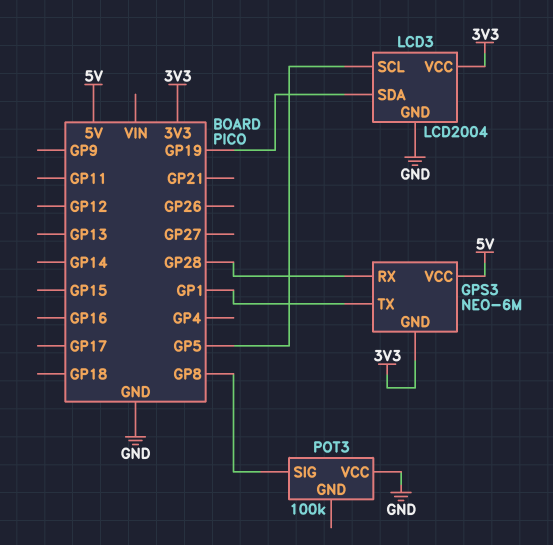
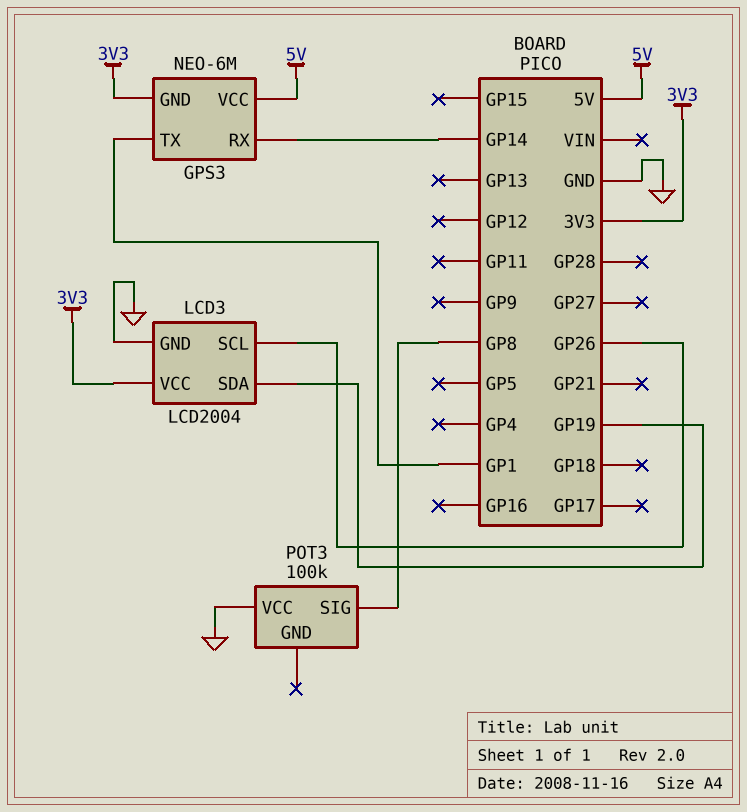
GPS3 pin RX: GP28 -> GP14
LCD3 pin SCL: GP5 -> GP26

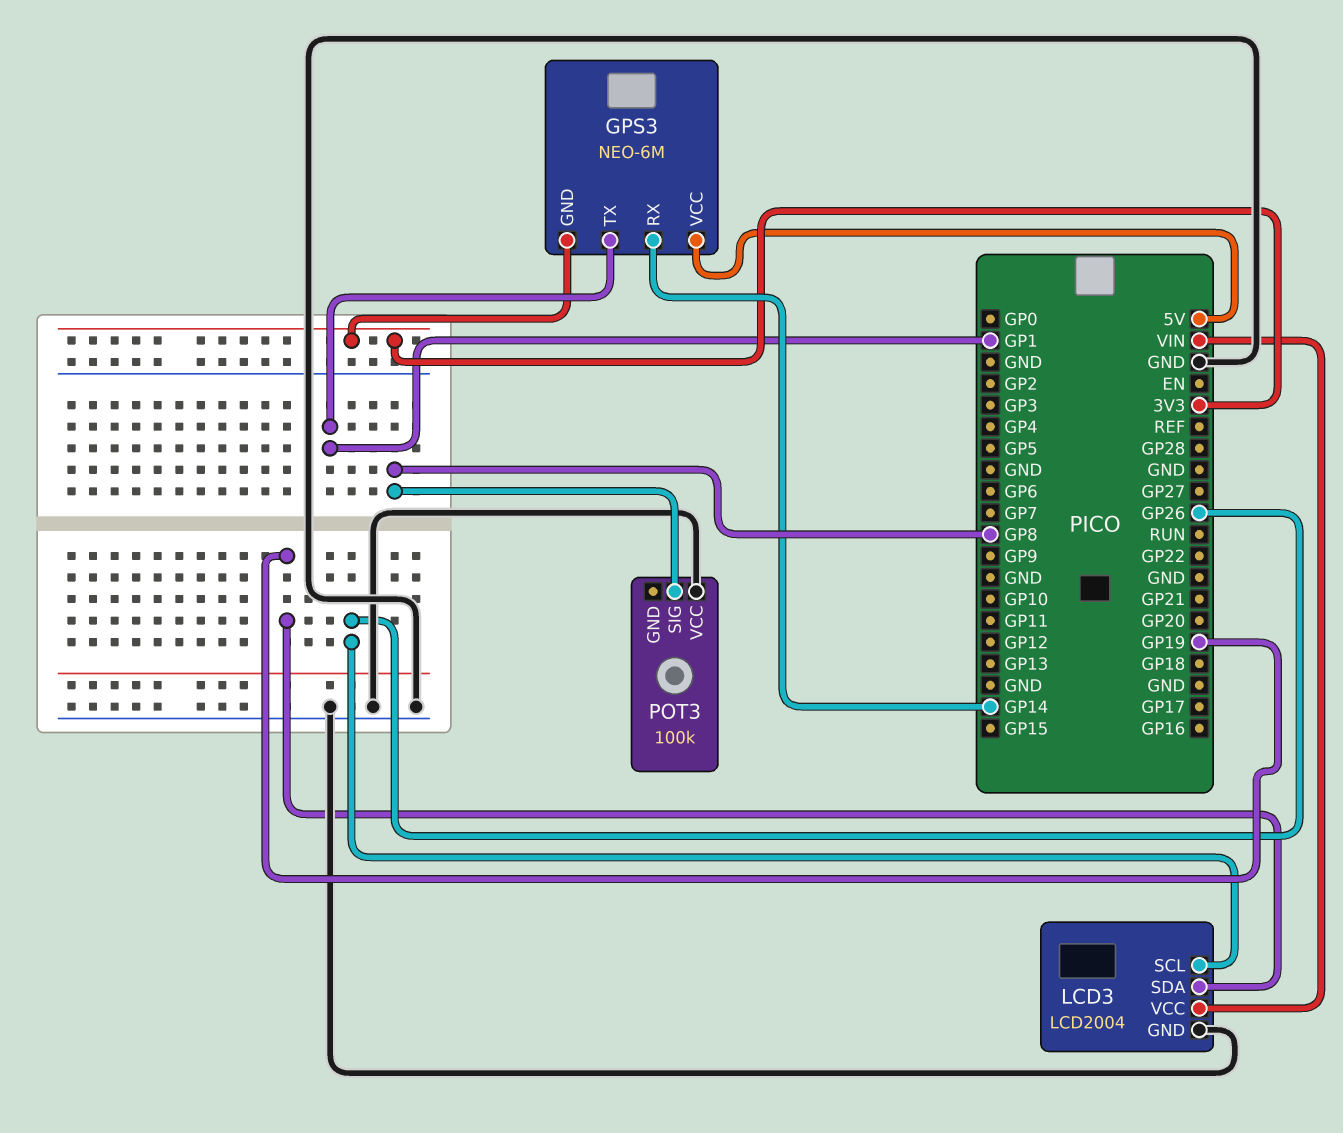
LCD3 pin VCC: 3V3 -> VIN

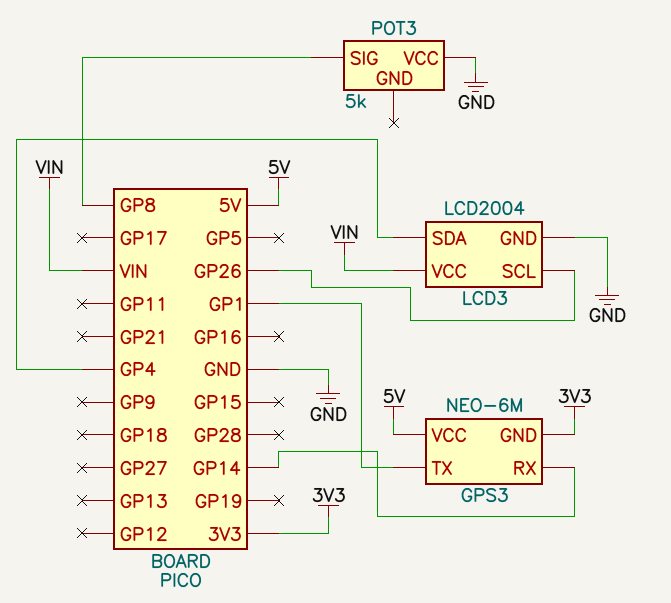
LCD3 pin SDA: GP19 -> GP4
POT3: 100k -> 5k

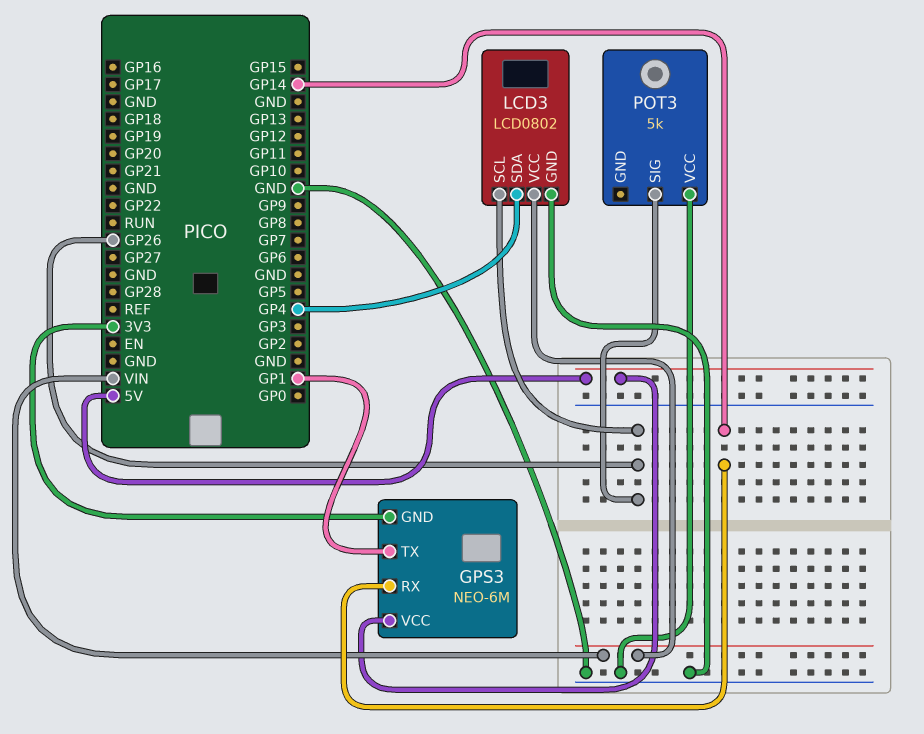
LCD3: LCD2004 -> LCD0802
POT3 pin SIG: GP8 -> GP26

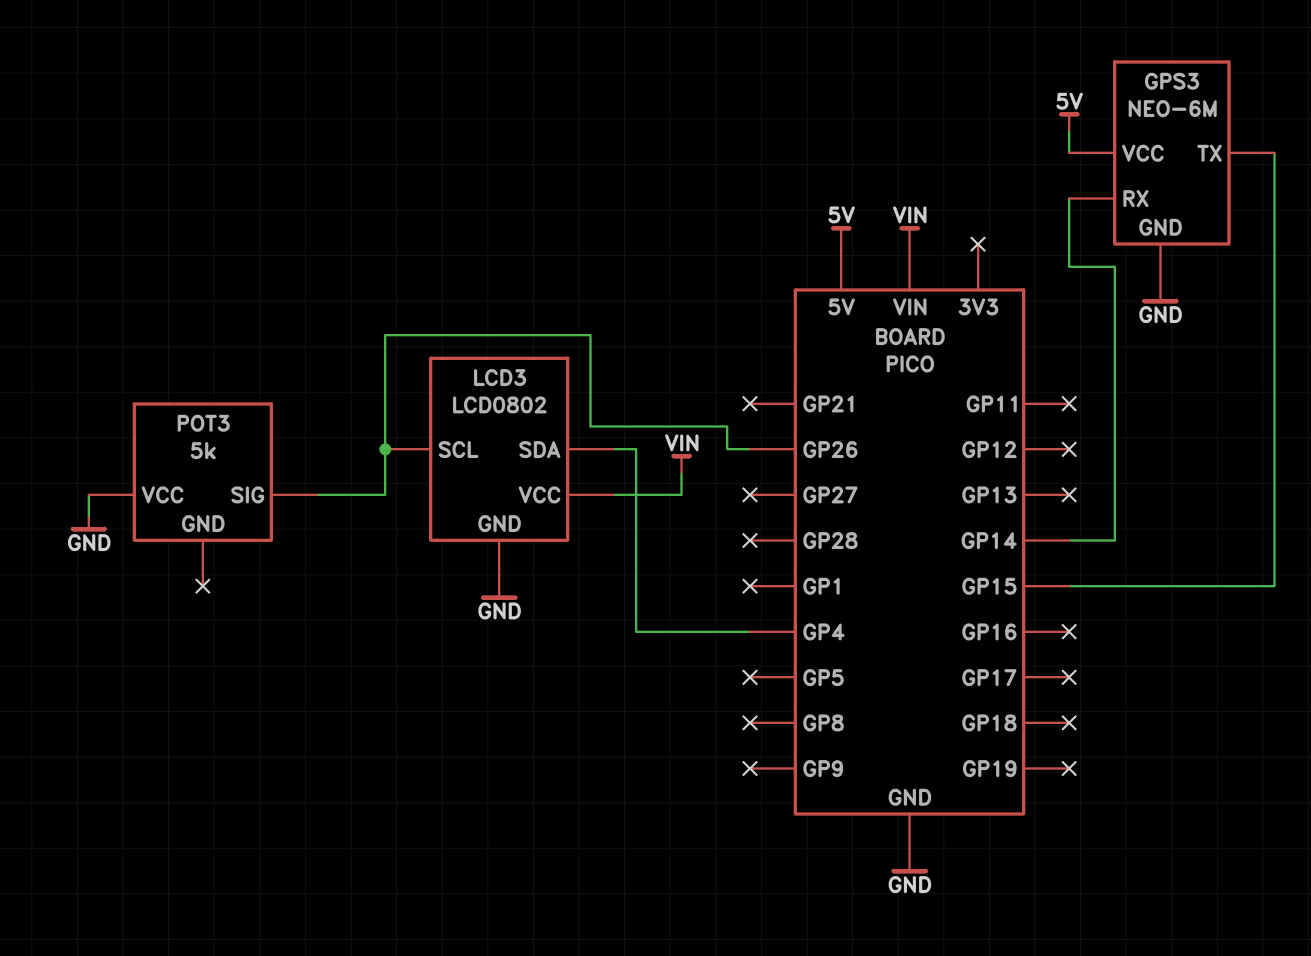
GPS3 pin GND: 3V3 -> GND
GPS3 pin TX: GP1 -> GP15

